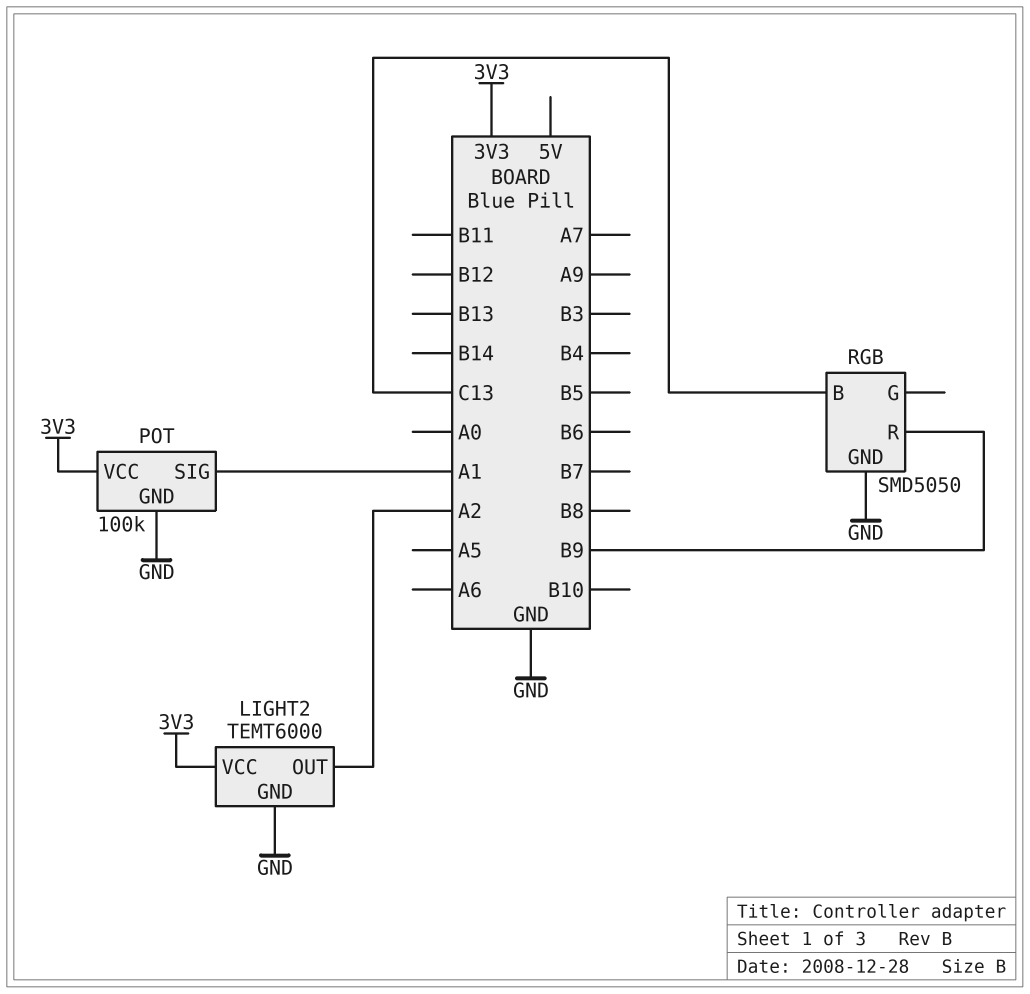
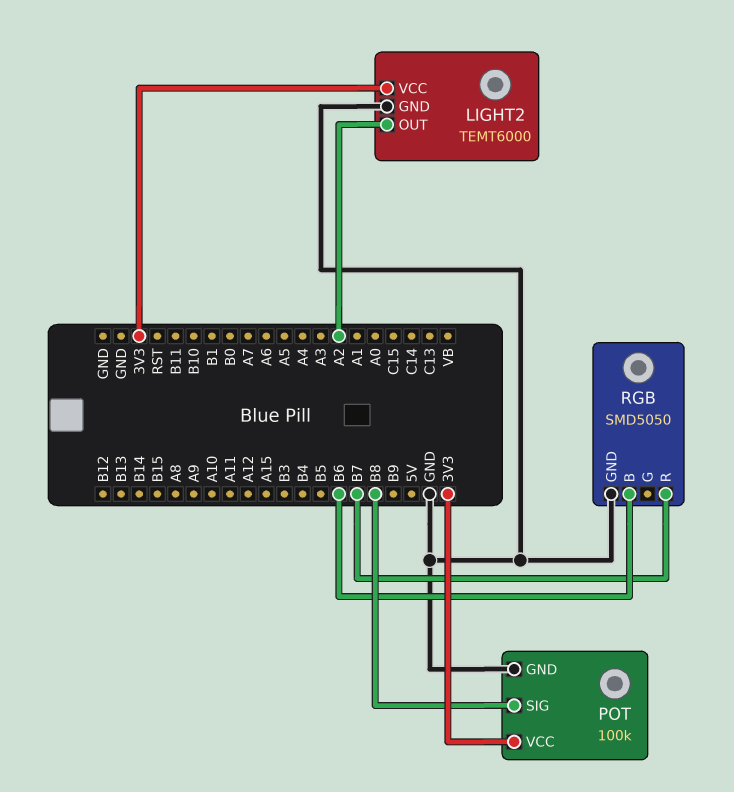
POT pin SIG: A1 -> B8
RGB pin B: C13 -> B6
RGB pin R: B9 -> B7

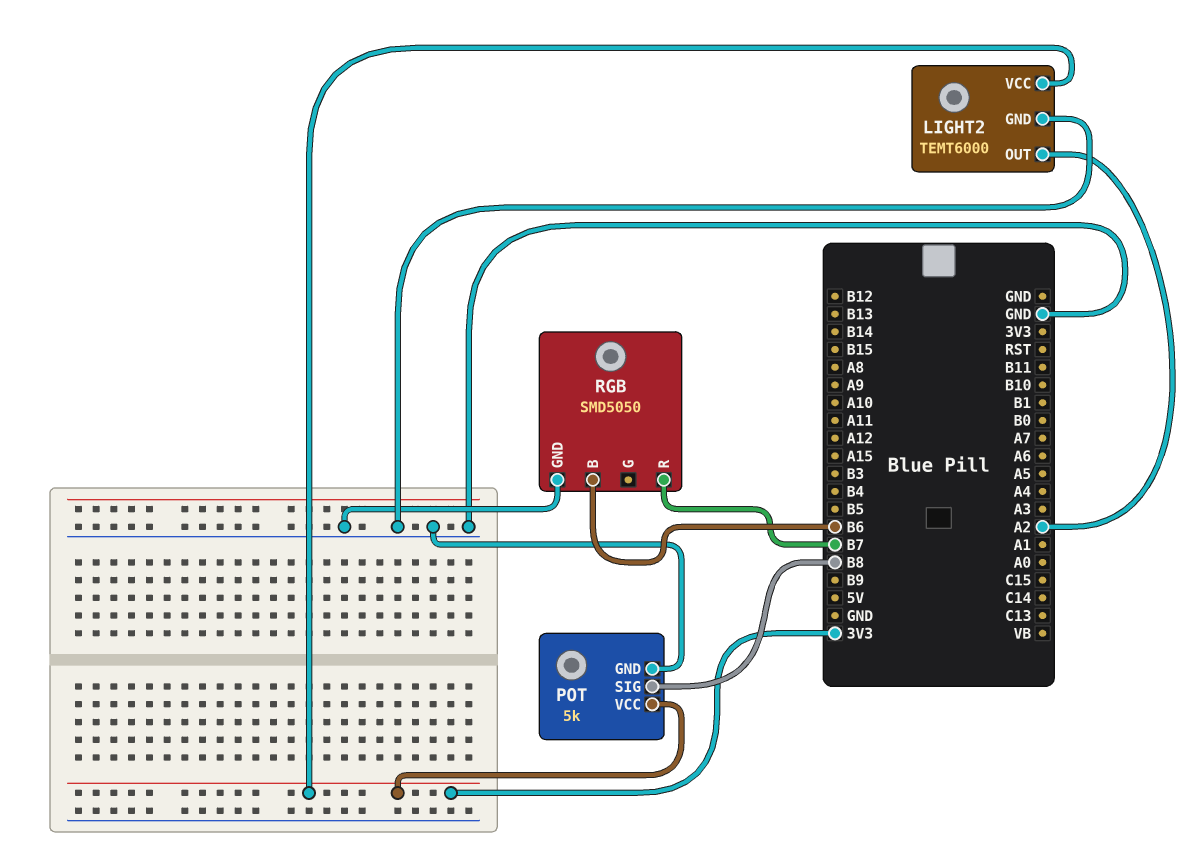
POT: 100k -> 5k

